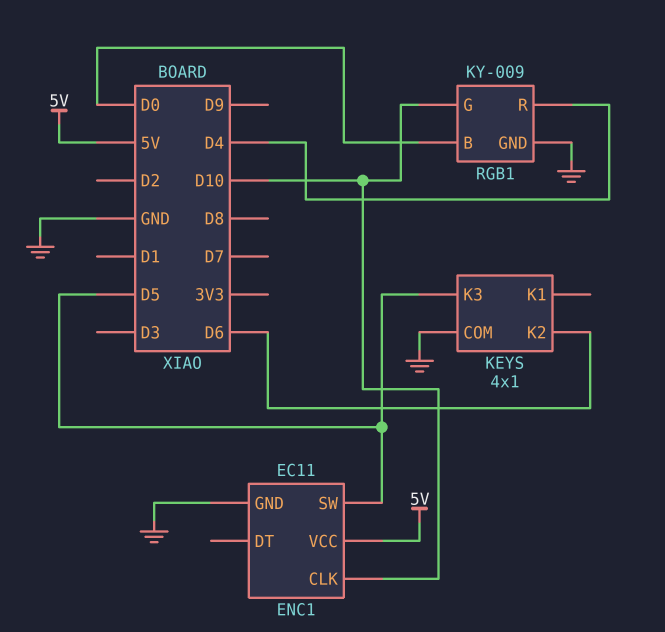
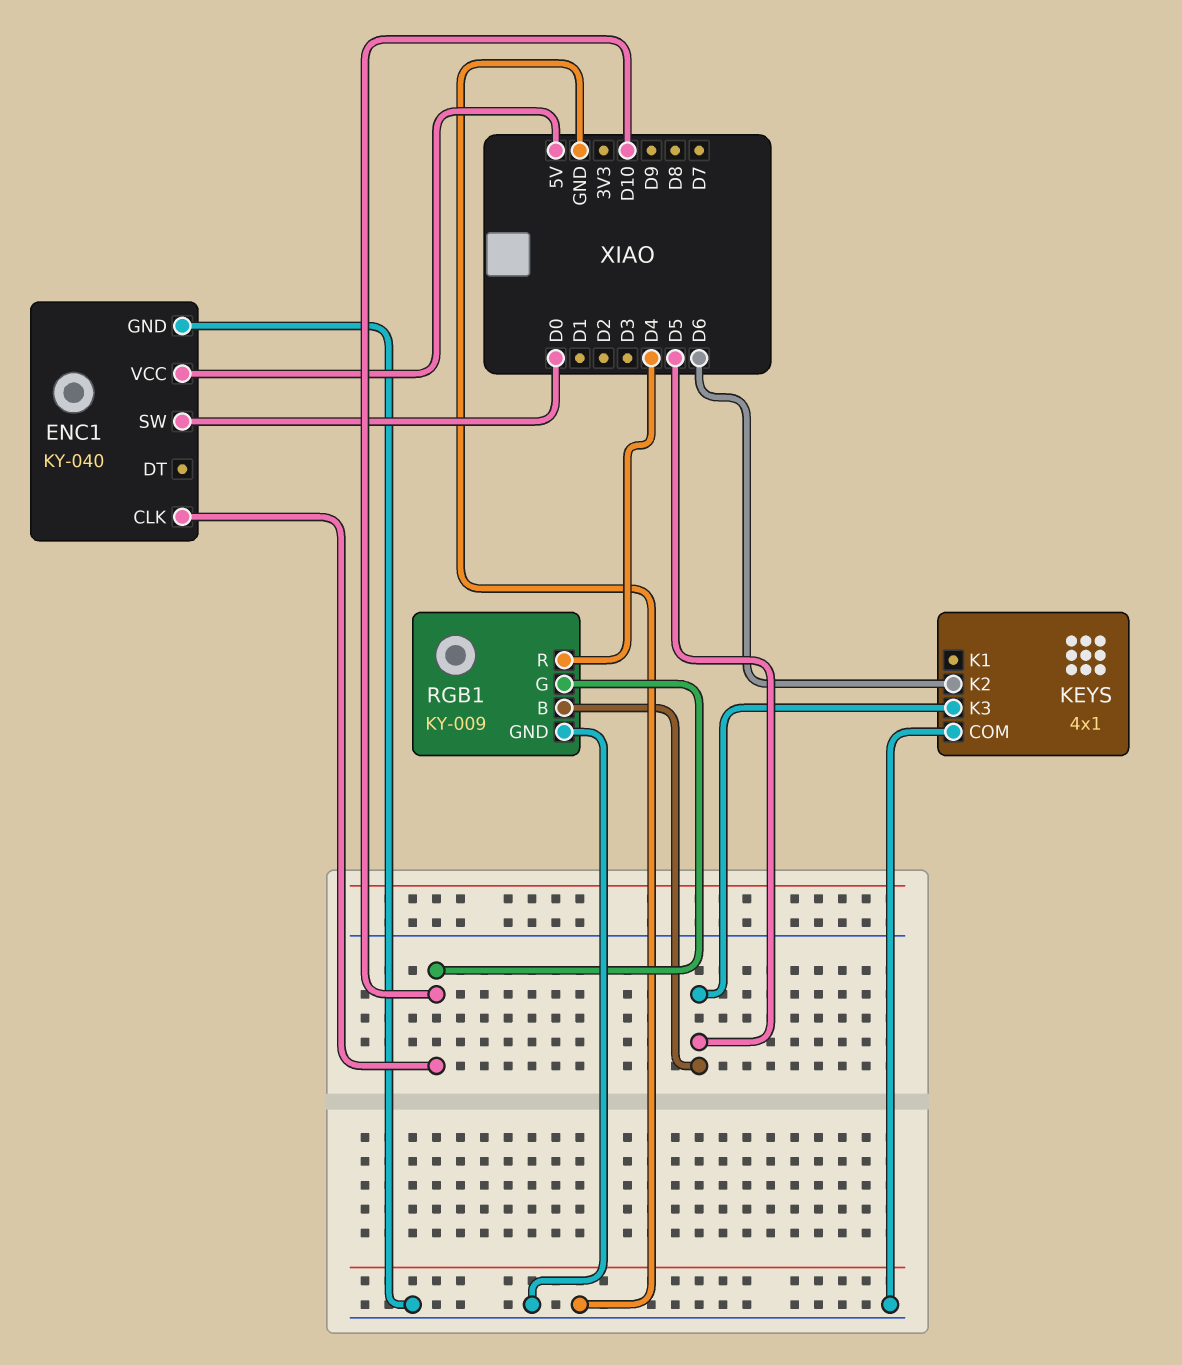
ENC1: EC11 -> KY-040
ENC1 pin SW: D5 -> D0
RGB1 pin B: D0 -> D5

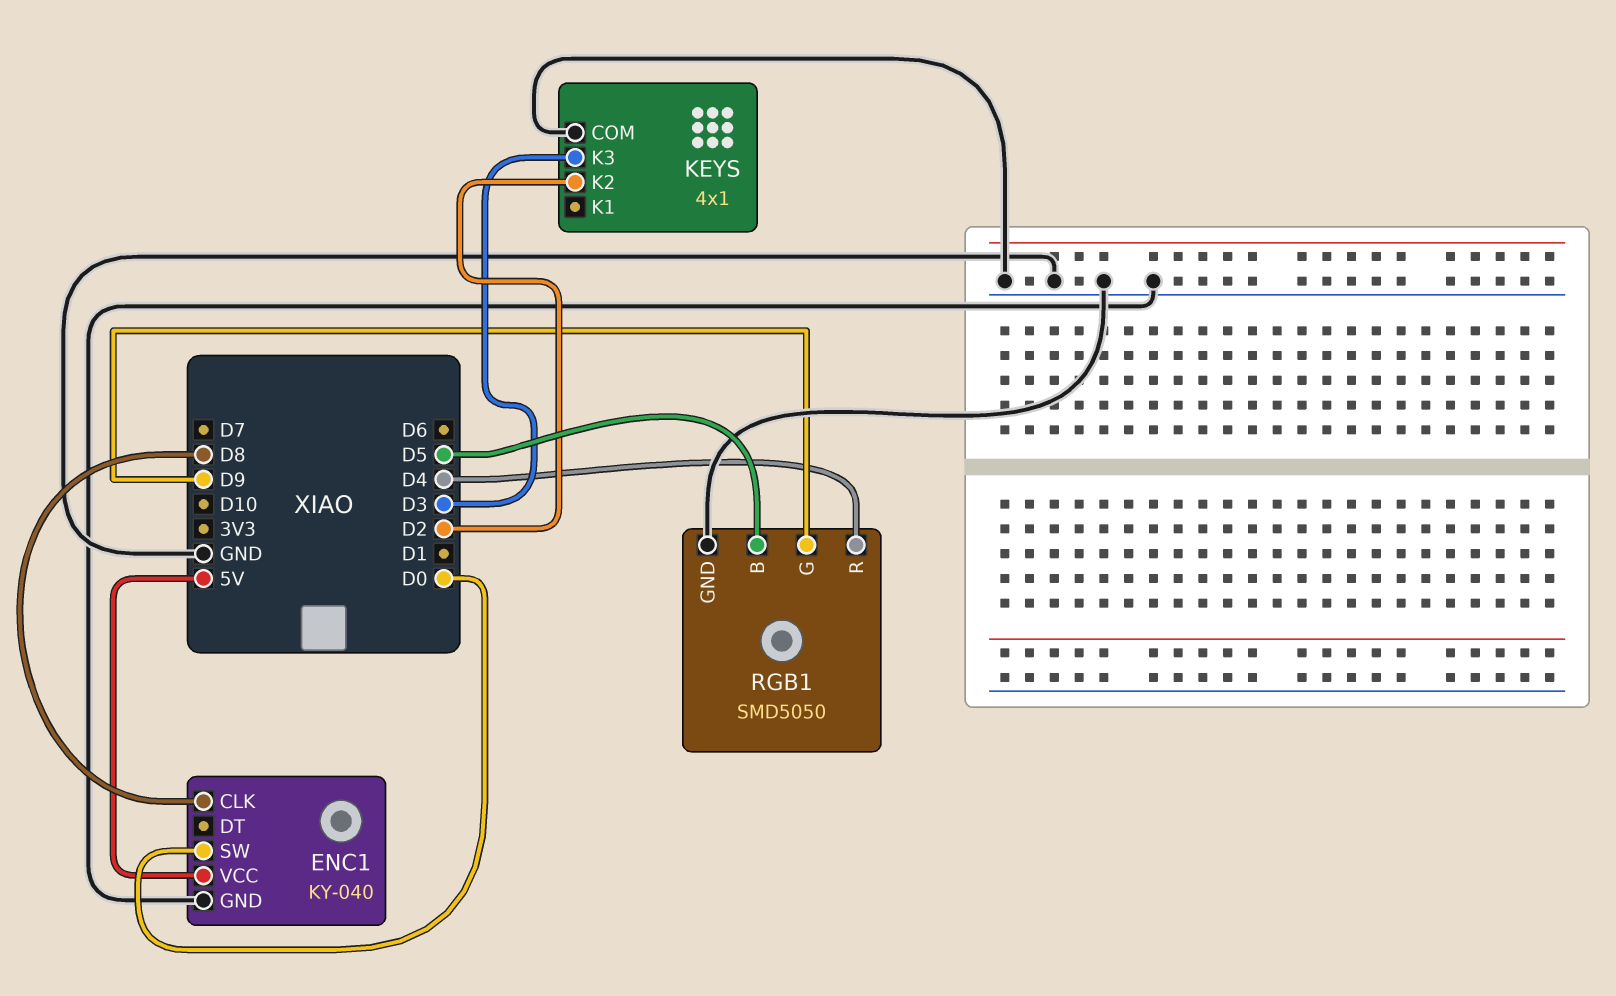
ENC1 pin CLK: D10 -> D8
KEYS pin K2: D6 -> D2
KEYS pin K3: D5 -> D3
RGB1: KY-009 -> SMD5050
RGB1 pin G: D10 -> D9

